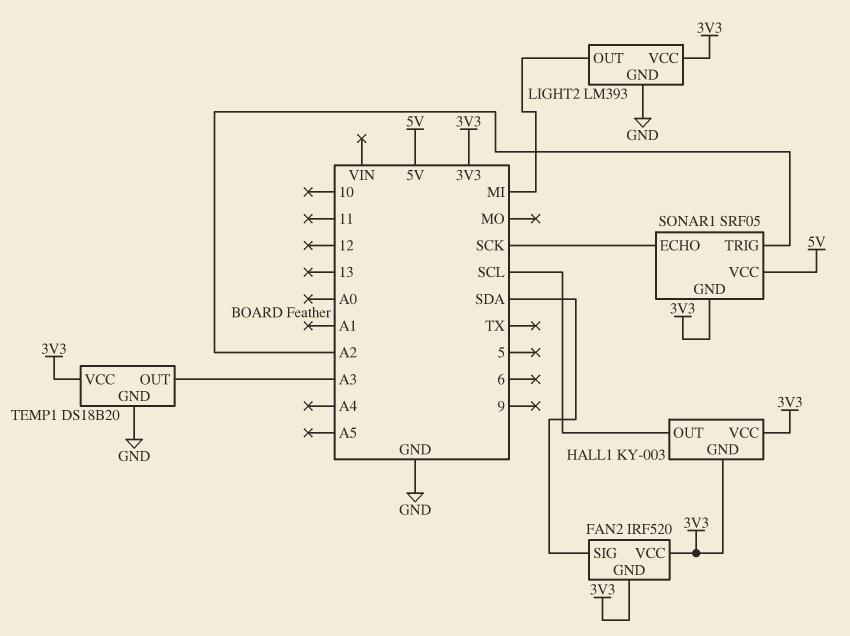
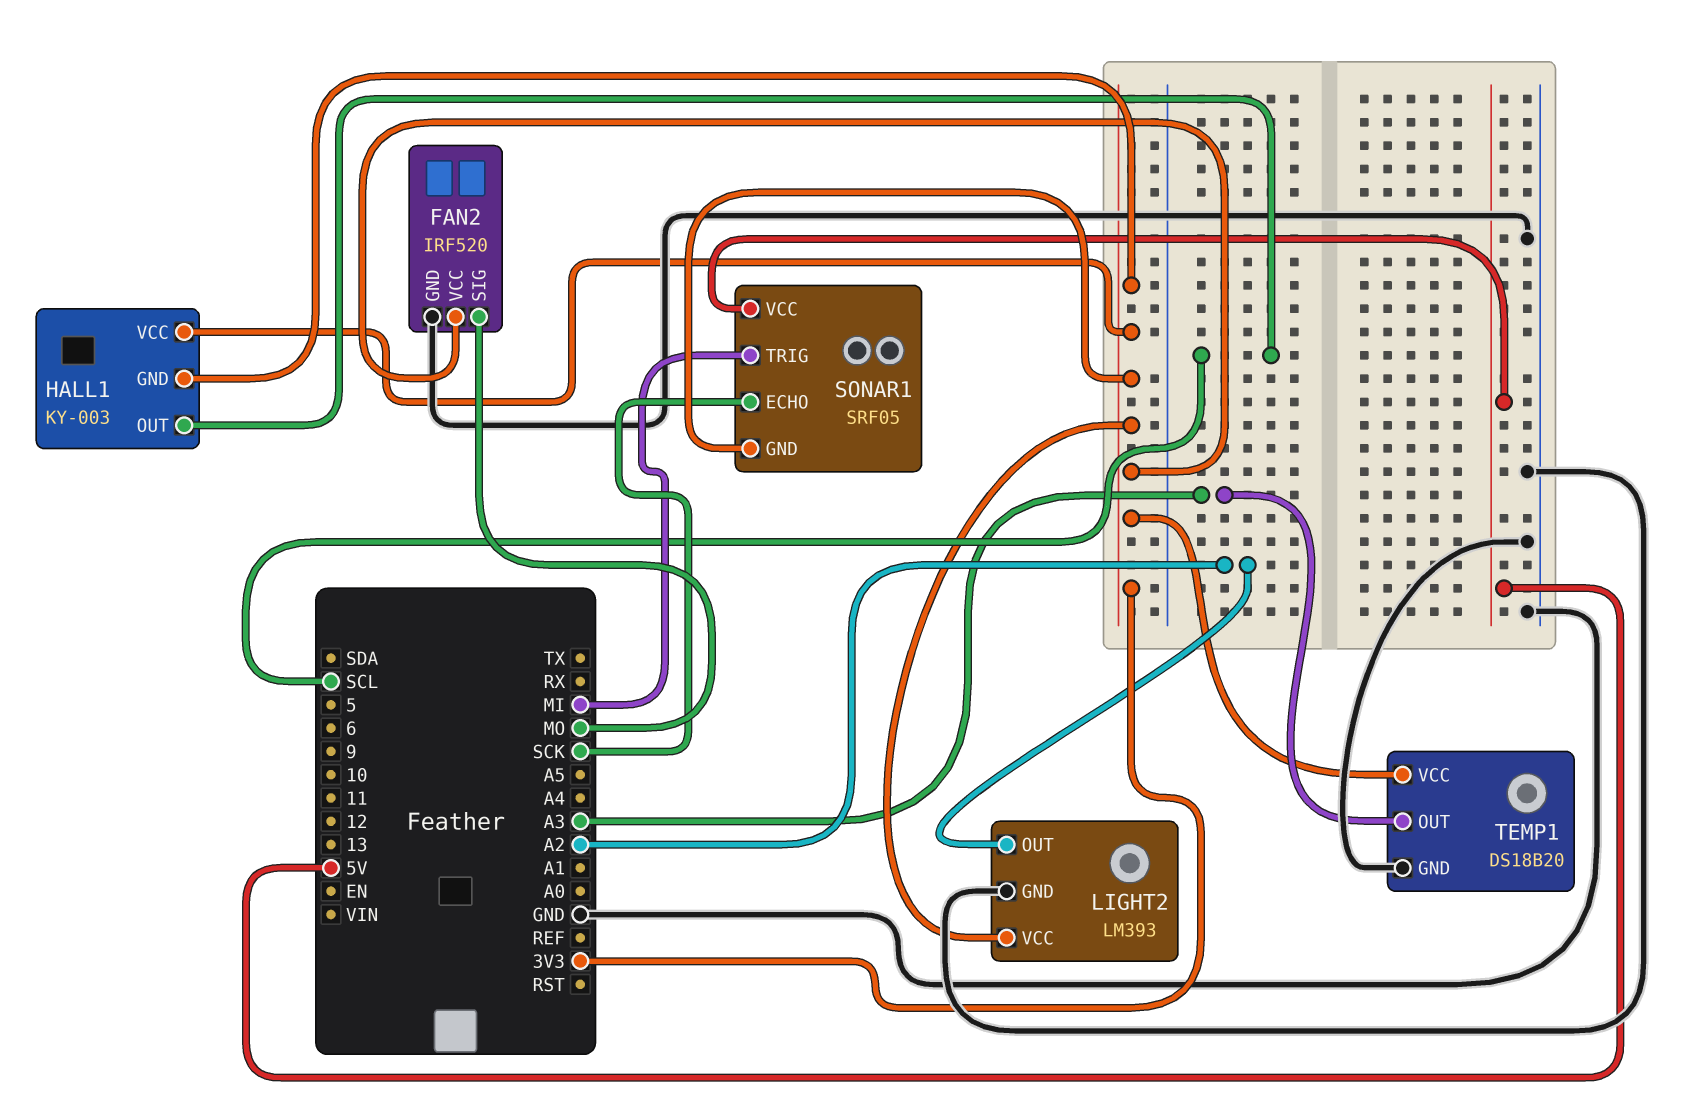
FAN2 pin GND: 3V3 -> GND
FAN2 pin SIG: SDA -> MO
LIGHT2 pin OUT: MI -> A2
SONAR1 pin TRIG: A2 -> MI

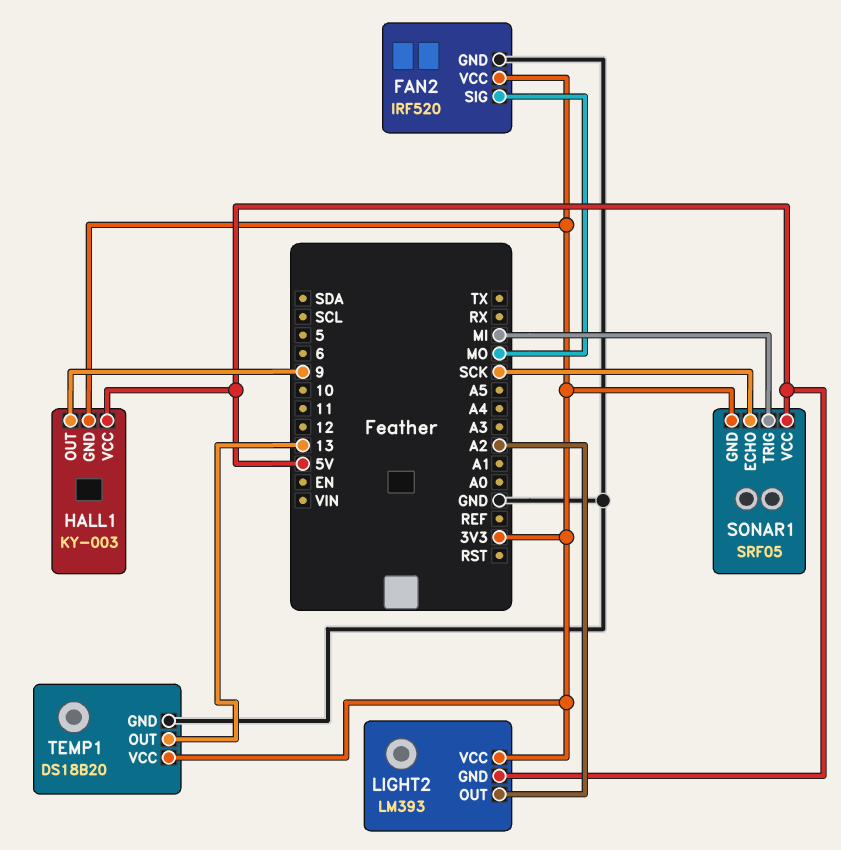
HALL1 pin OUT: SCL -> 9
HALL1 pin VCC: 3V3 -> 5V
LIGHT2 pin GND: GND -> 5V
TEMP1 pin OUT: A3 -> 13

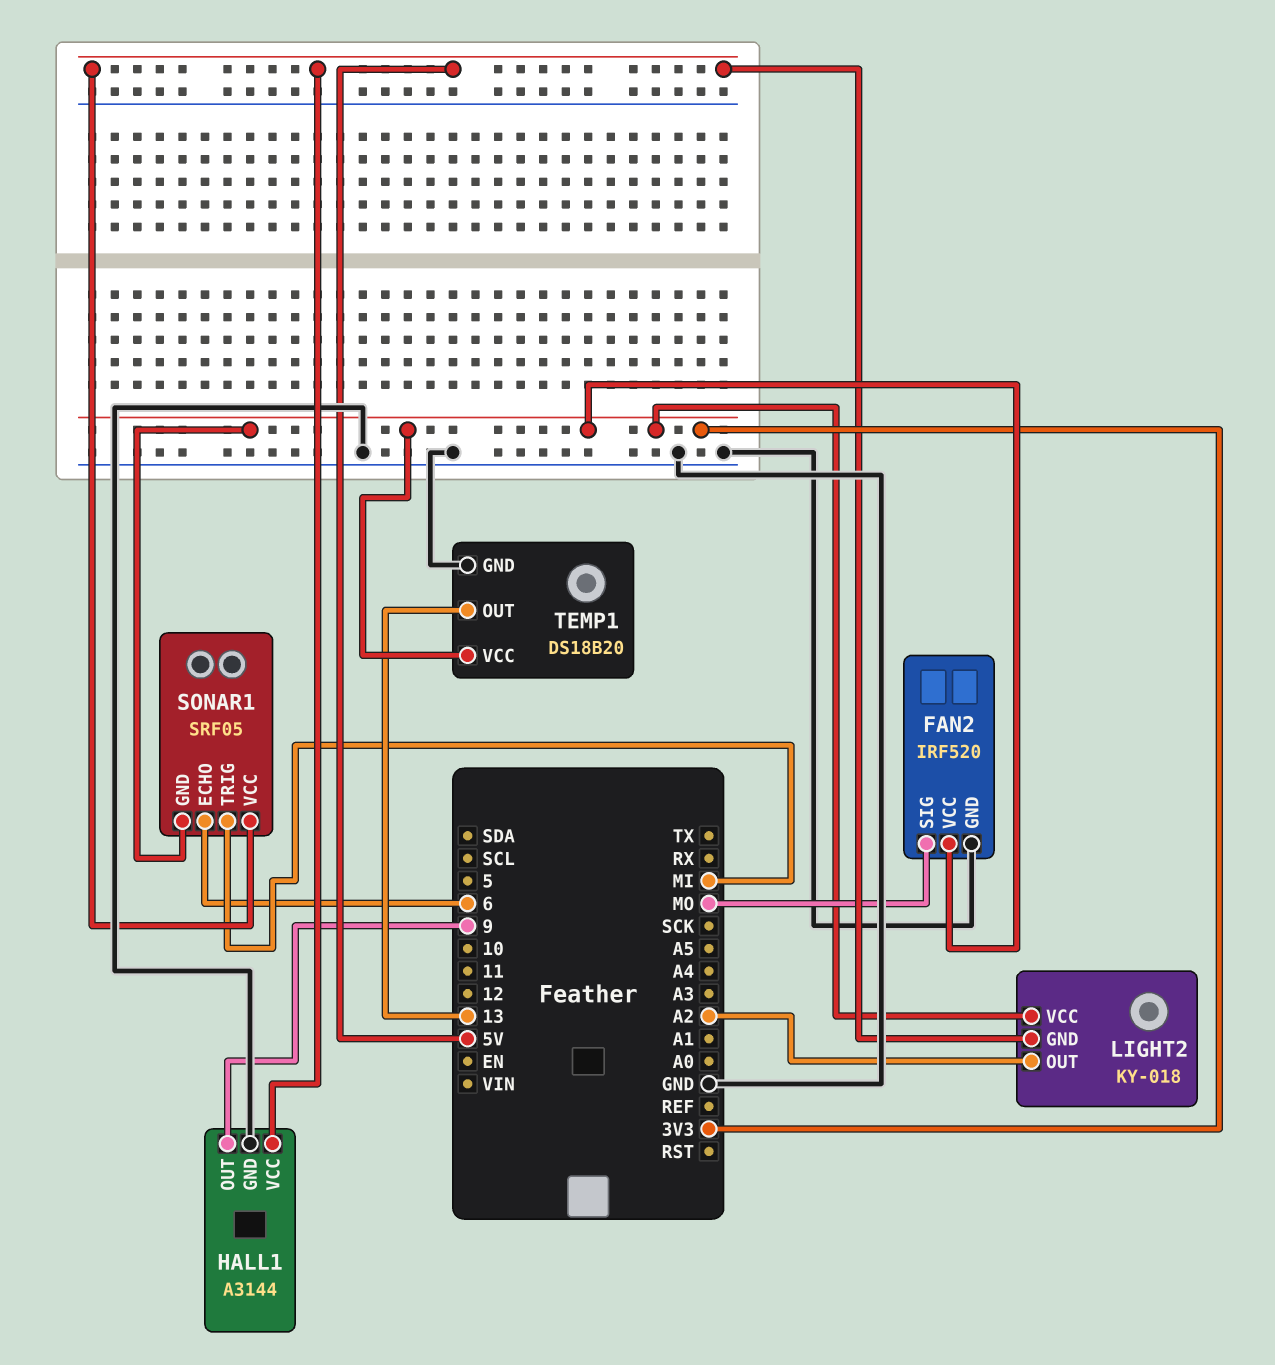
HALL1: KY-003 -> A3144
HALL1 pin GND: 3V3 -> GND
LIGHT2: LM393 -> KY-018
SONAR1 pin ECHO: SCK -> 6

